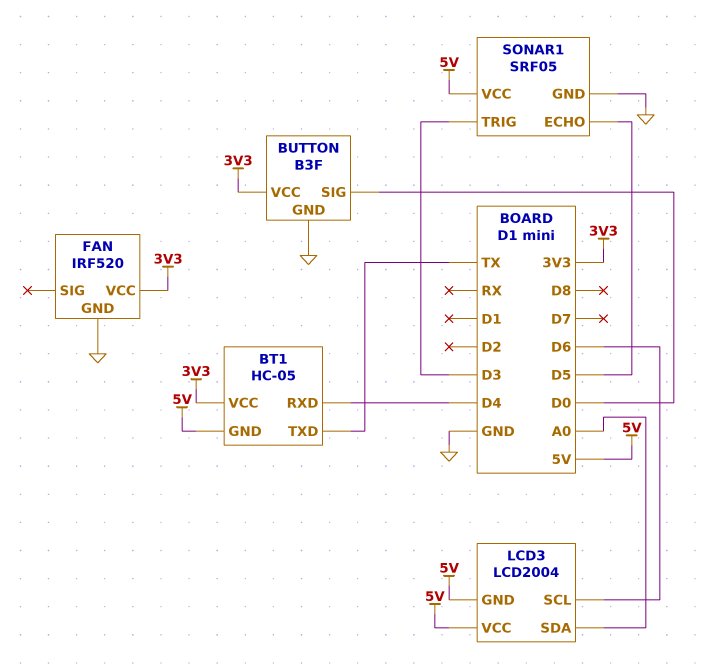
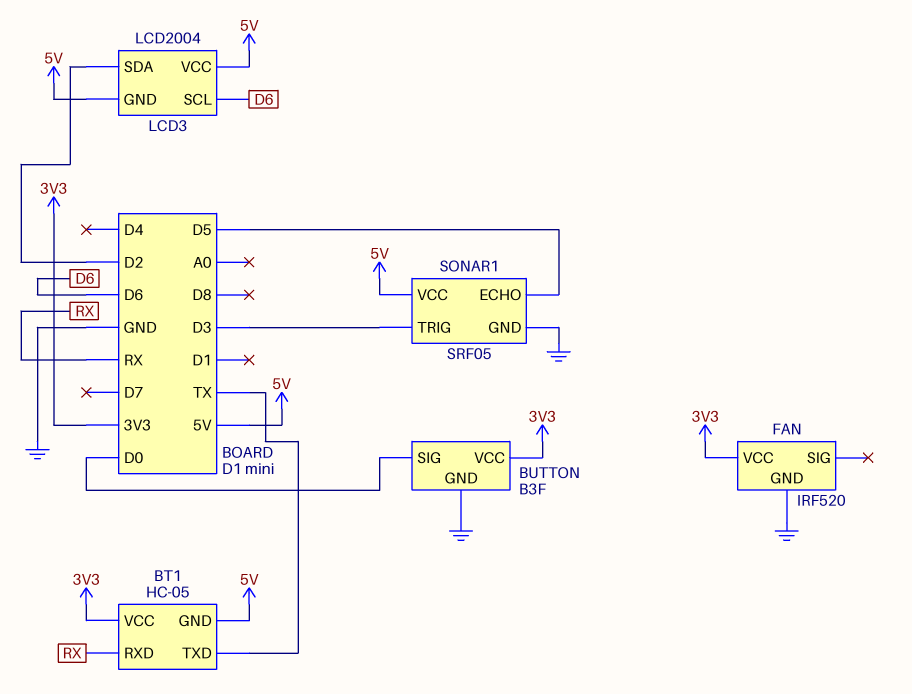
BT1 pin RXD: D4 -> RX
LCD3 pin SDA: A0 -> D2

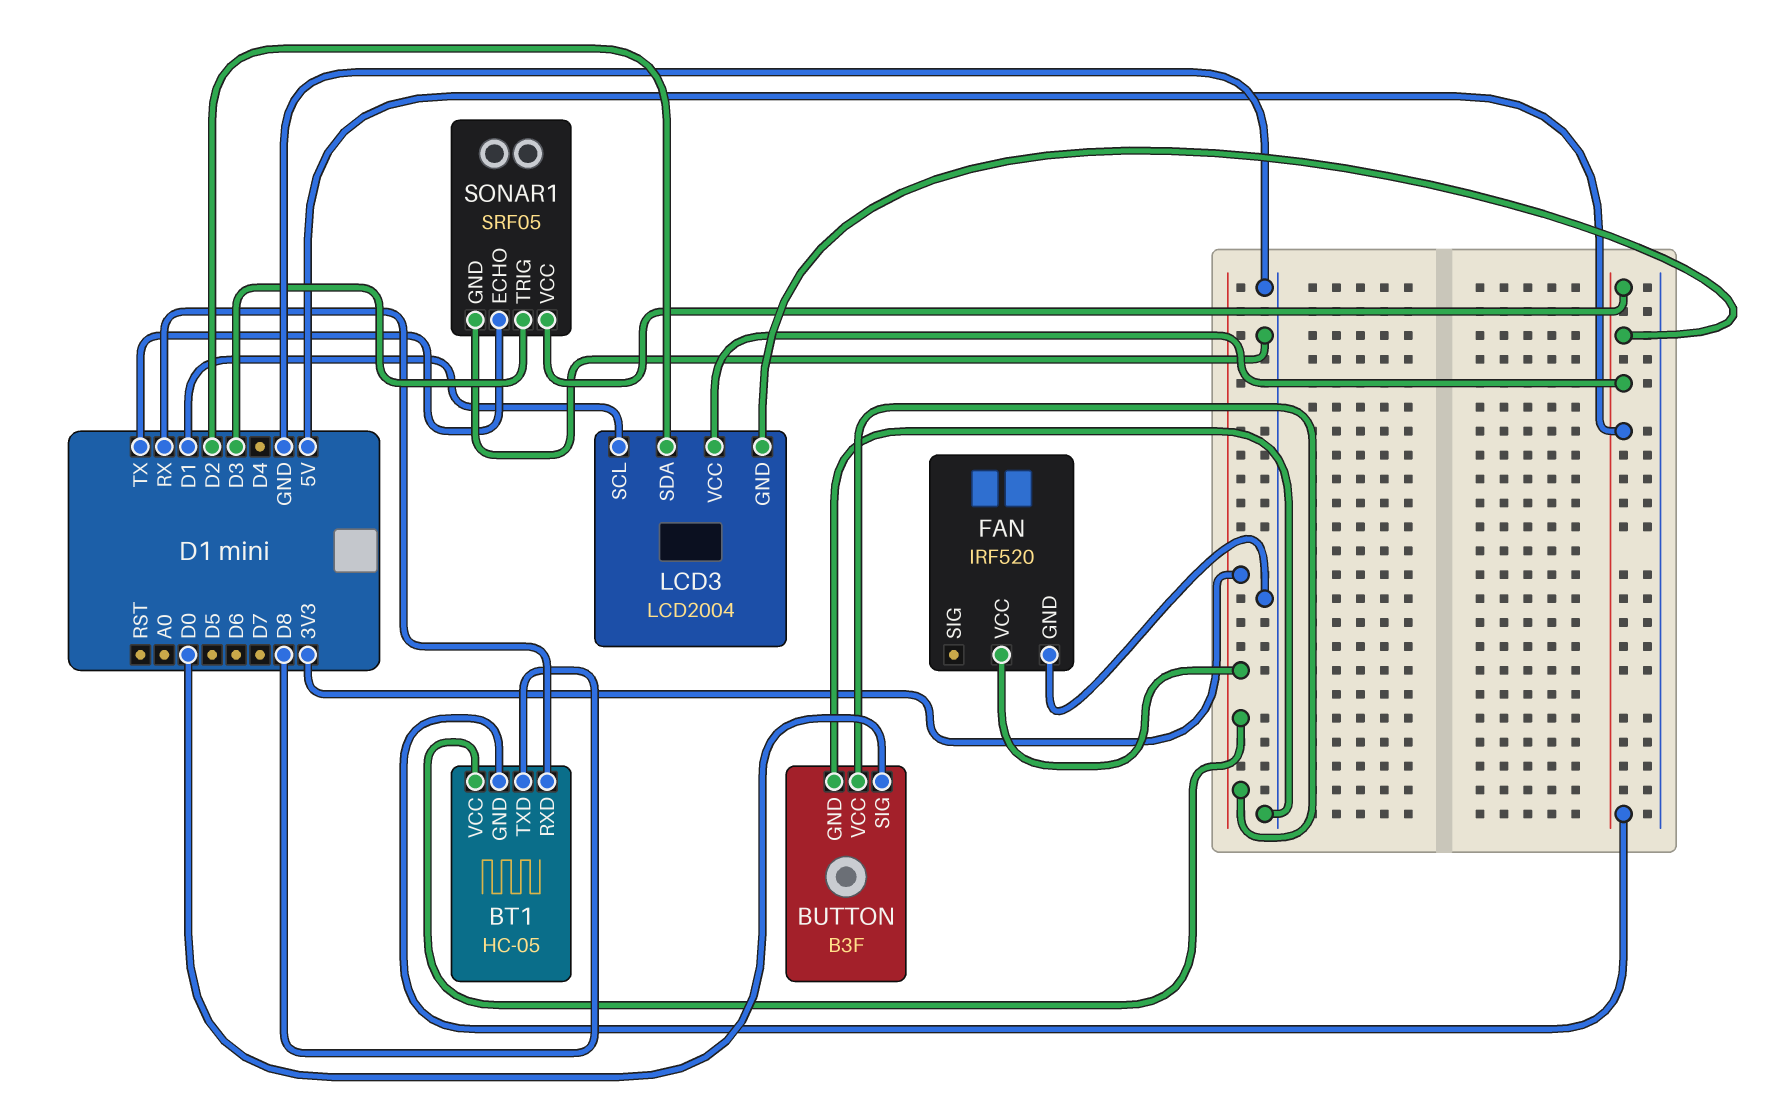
BT1 pin TXD: TX -> D8
LCD3 pin SCL: D6 -> D1
SONAR1 pin ECHO: D5 -> TX

